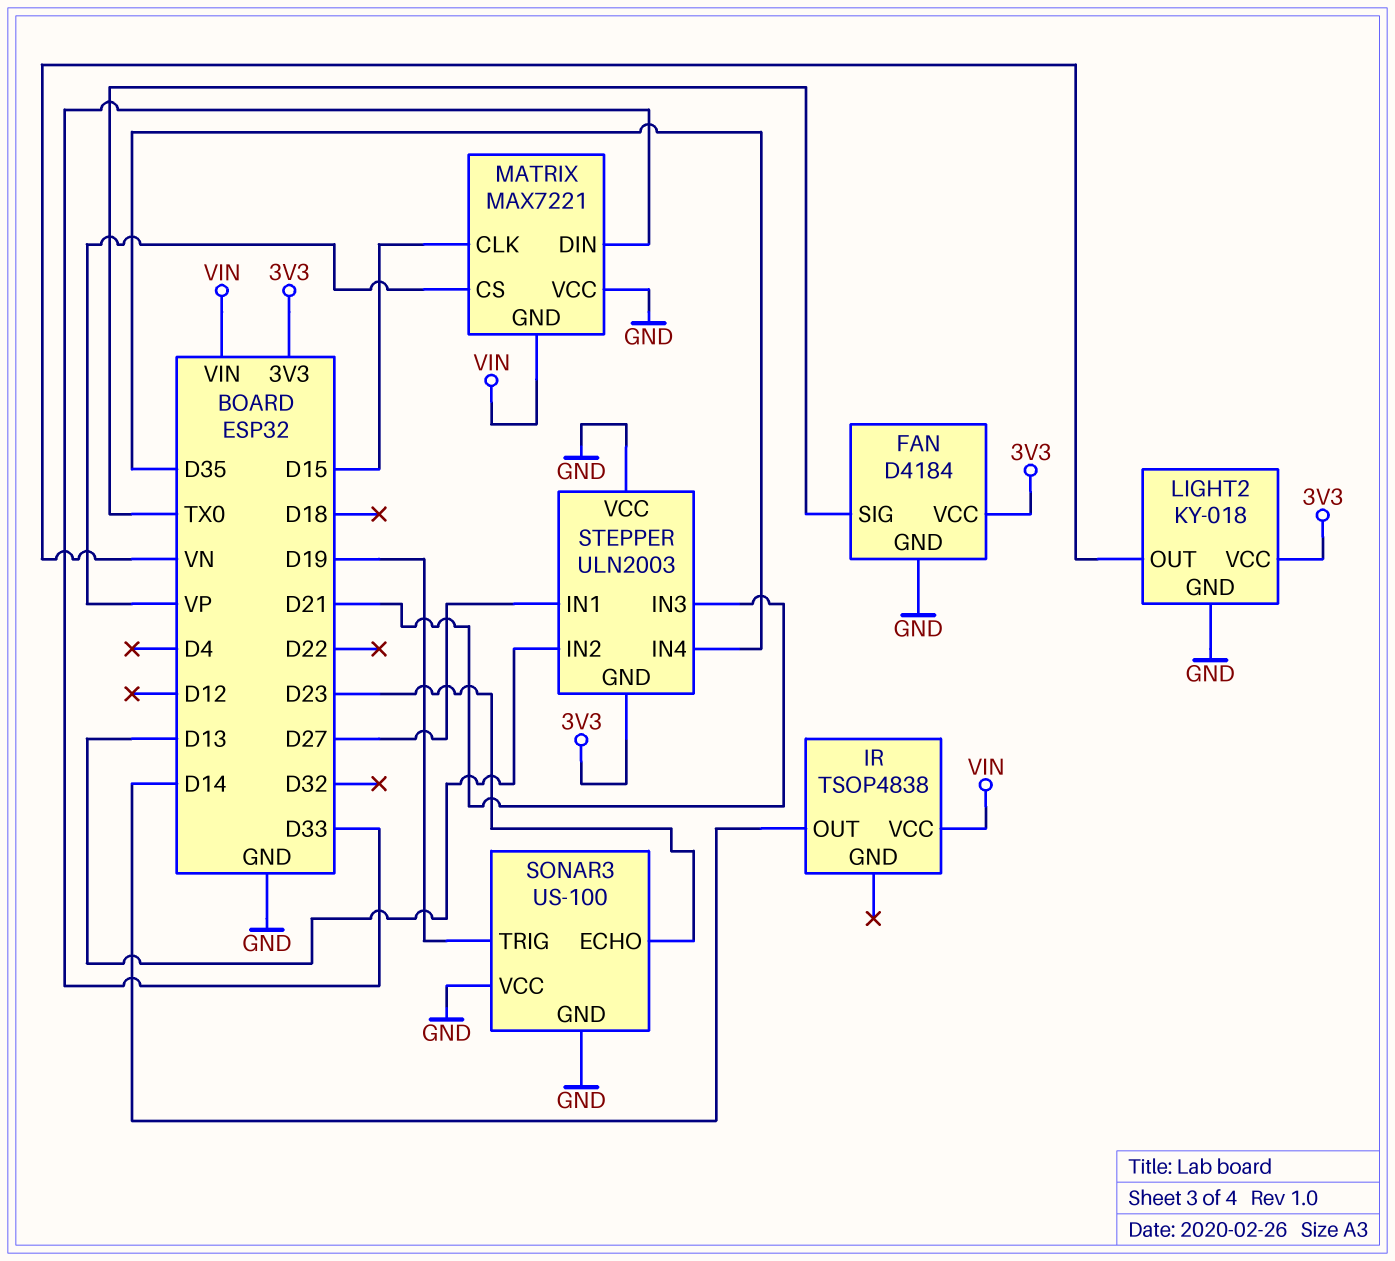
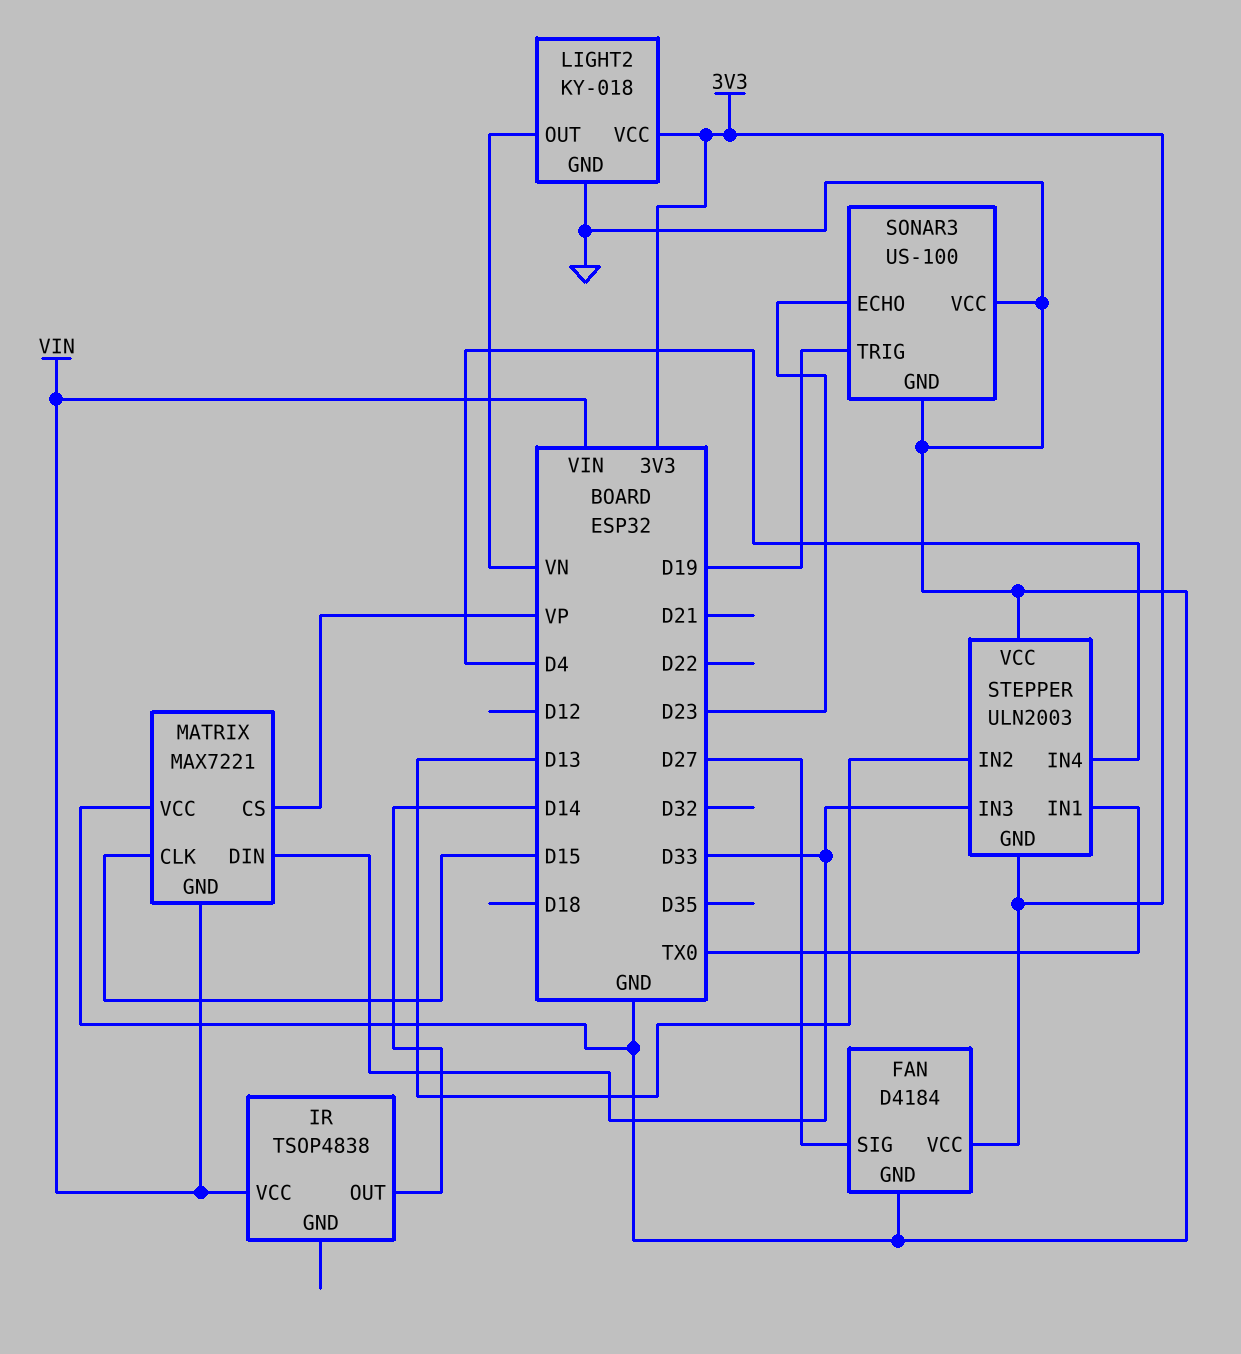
FAN pin SIG: TX0 -> D27
STEPPER pin IN1: D27 -> TX0
STEPPER pin IN3: D21 -> D33
STEPPER pin IN4: D35 -> D4

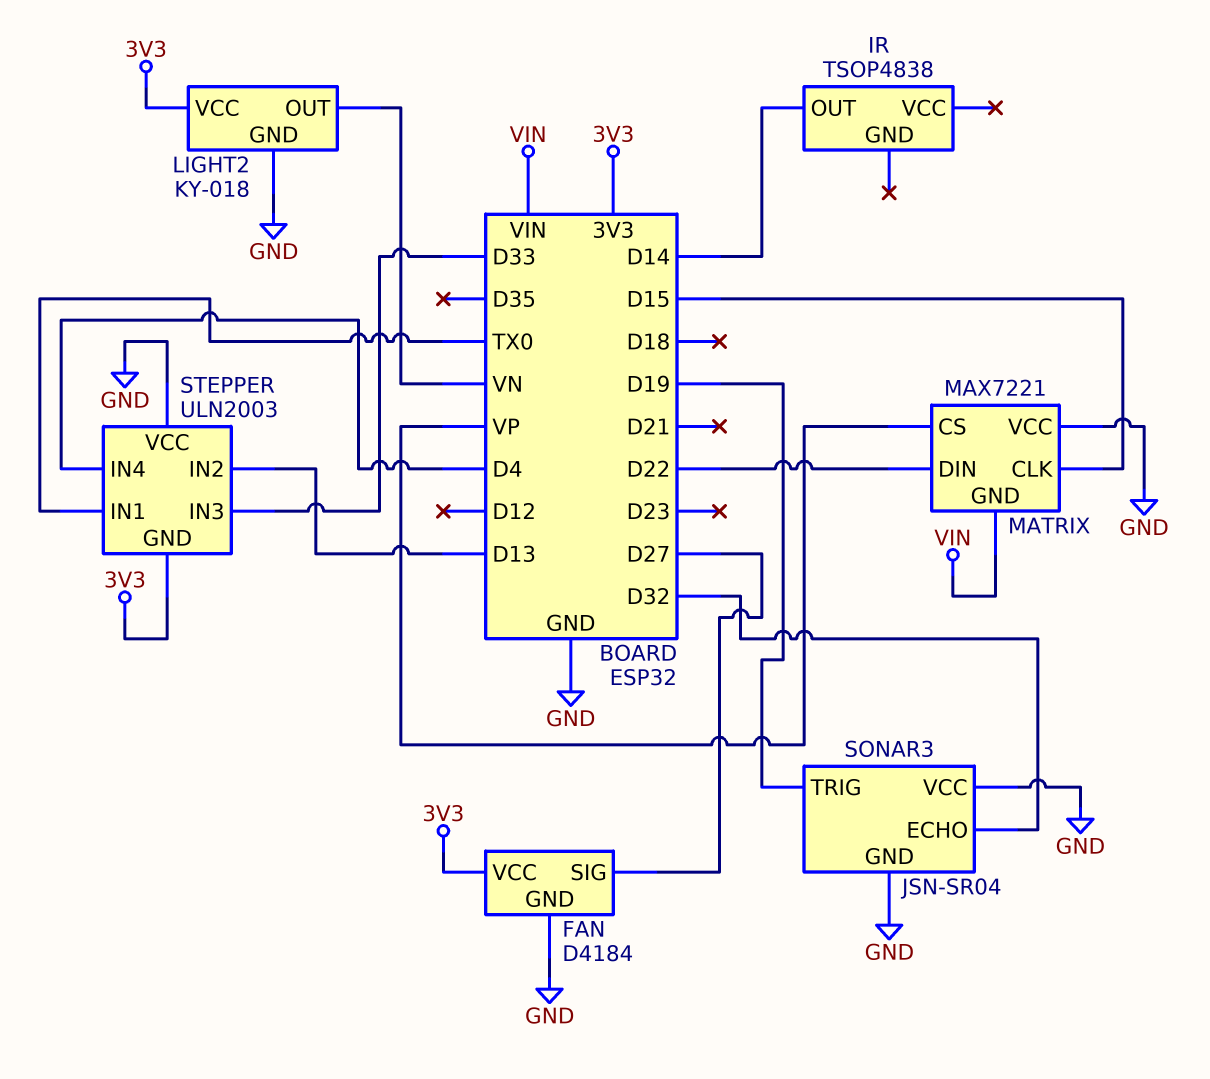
IR pin VCC: VIN -> none
MATRIX pin DIN: D33 -> D22
SONAR3: US-100 -> JSN-SR04
SONAR3 pin ECHO: D23 -> D32

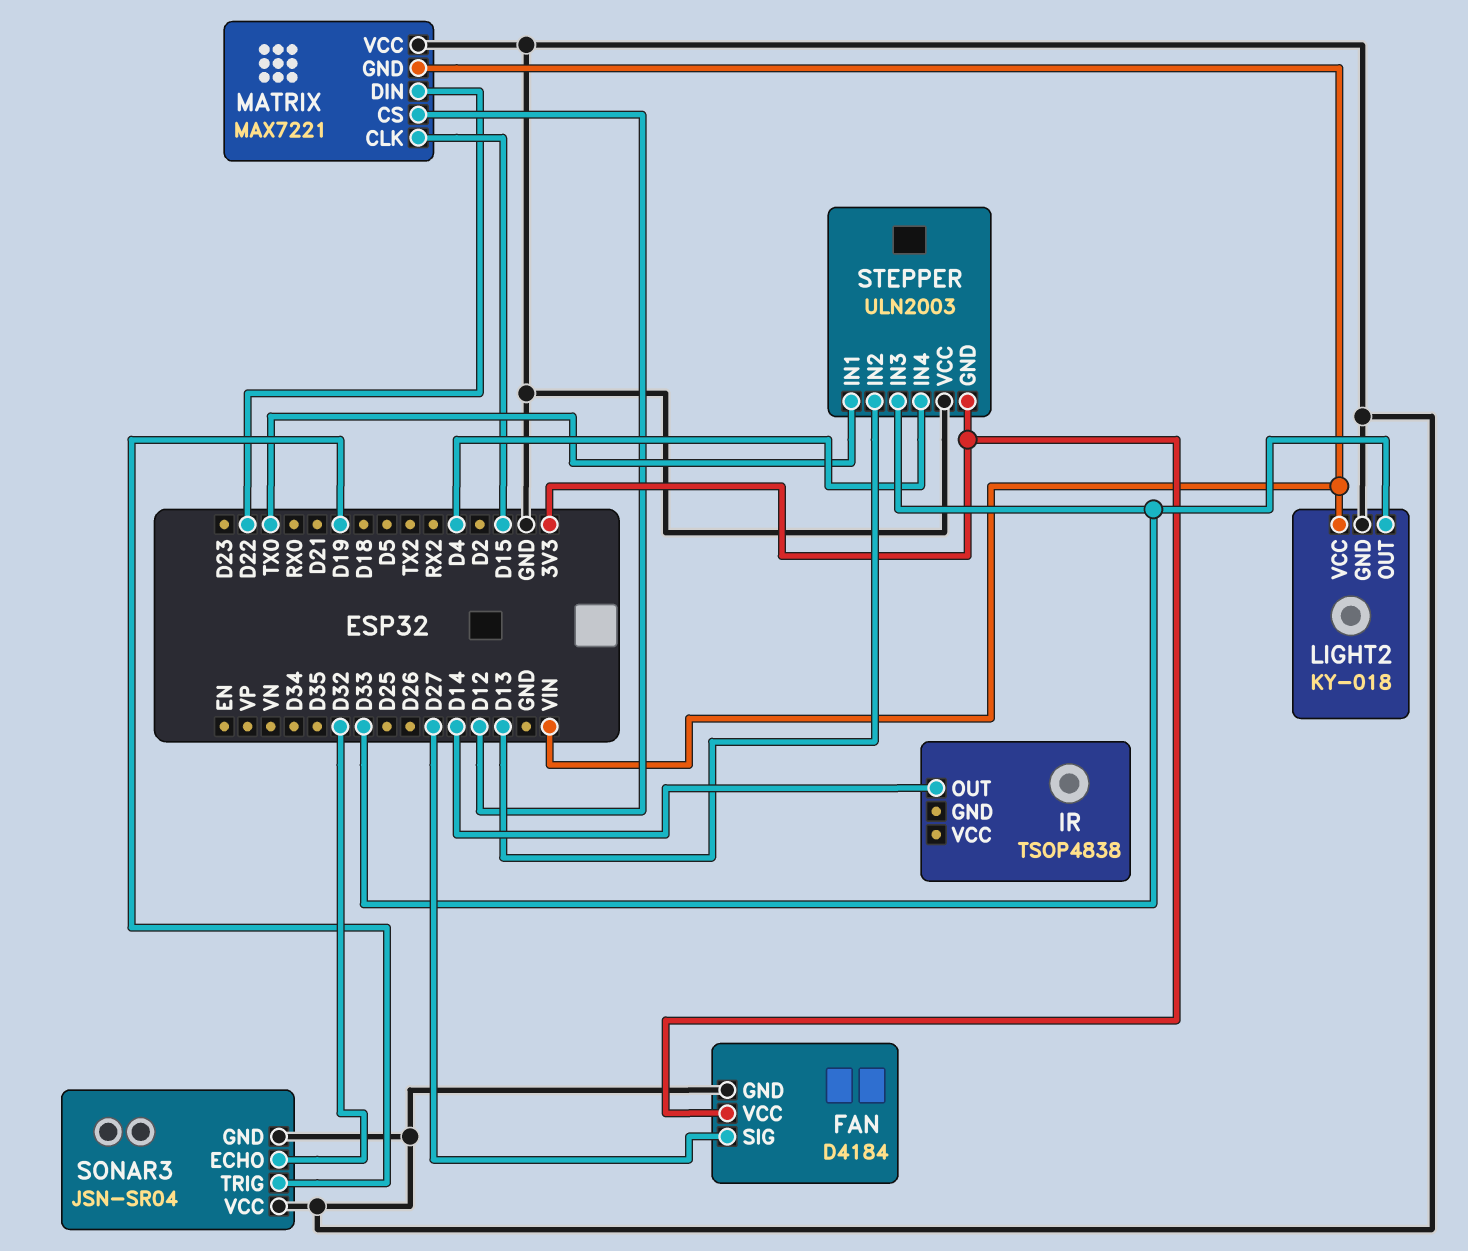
LIGHT2 pin OUT: VN -> D33
LIGHT2 pin VCC: 3V3 -> VIN
MATRIX pin CS: VP -> D12

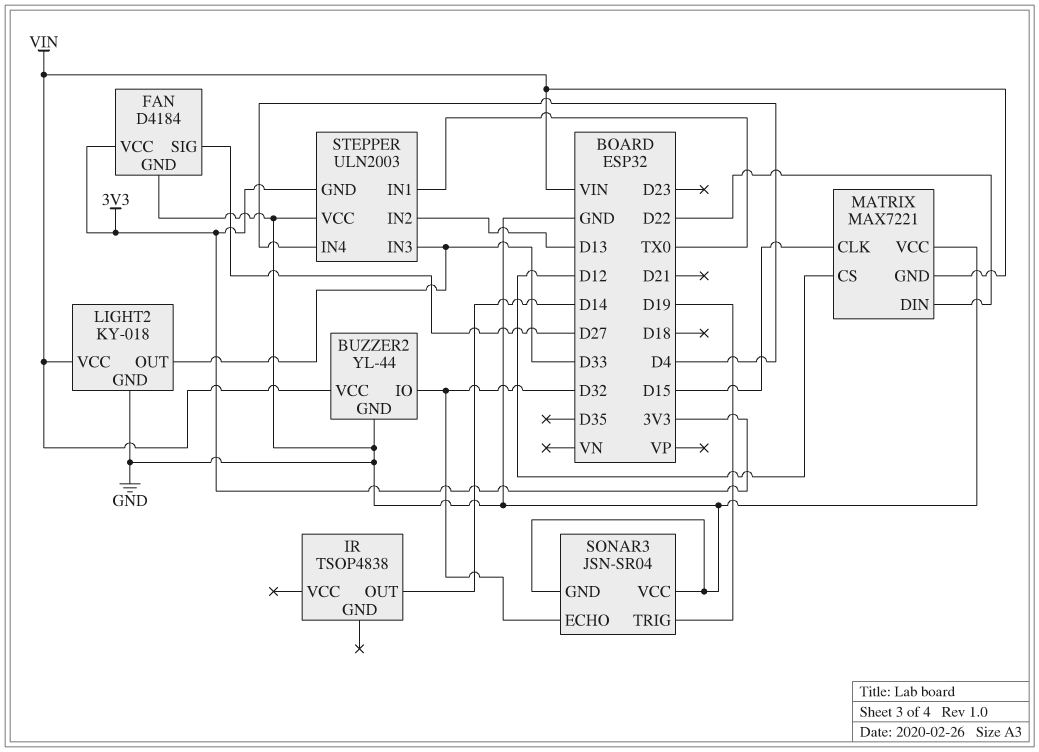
BUZZER2: none -> YL-44
BUZZER2 pin GND: none -> GND
BUZZER2 pin IO: none -> D32
BUZZER2 pin VCC: none -> VIN

